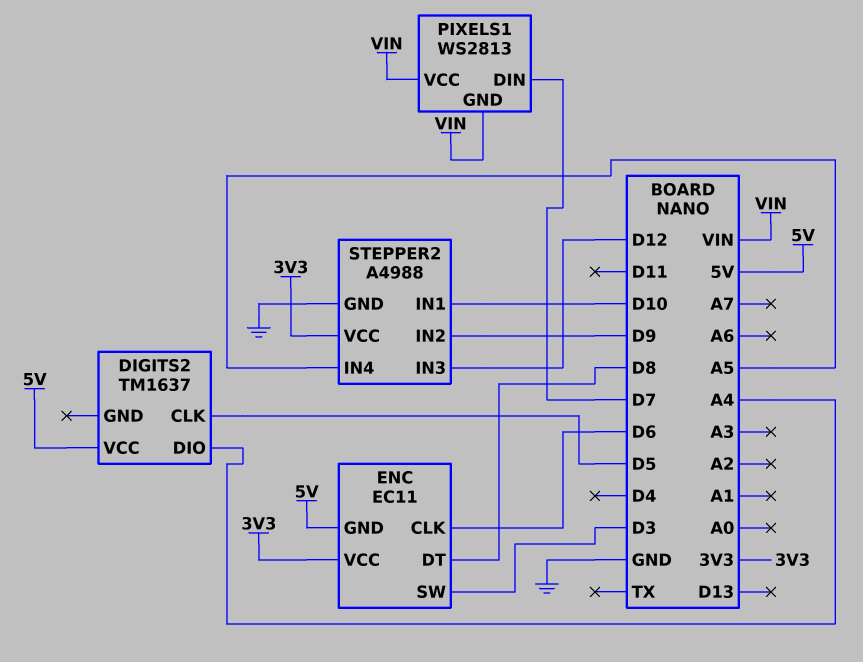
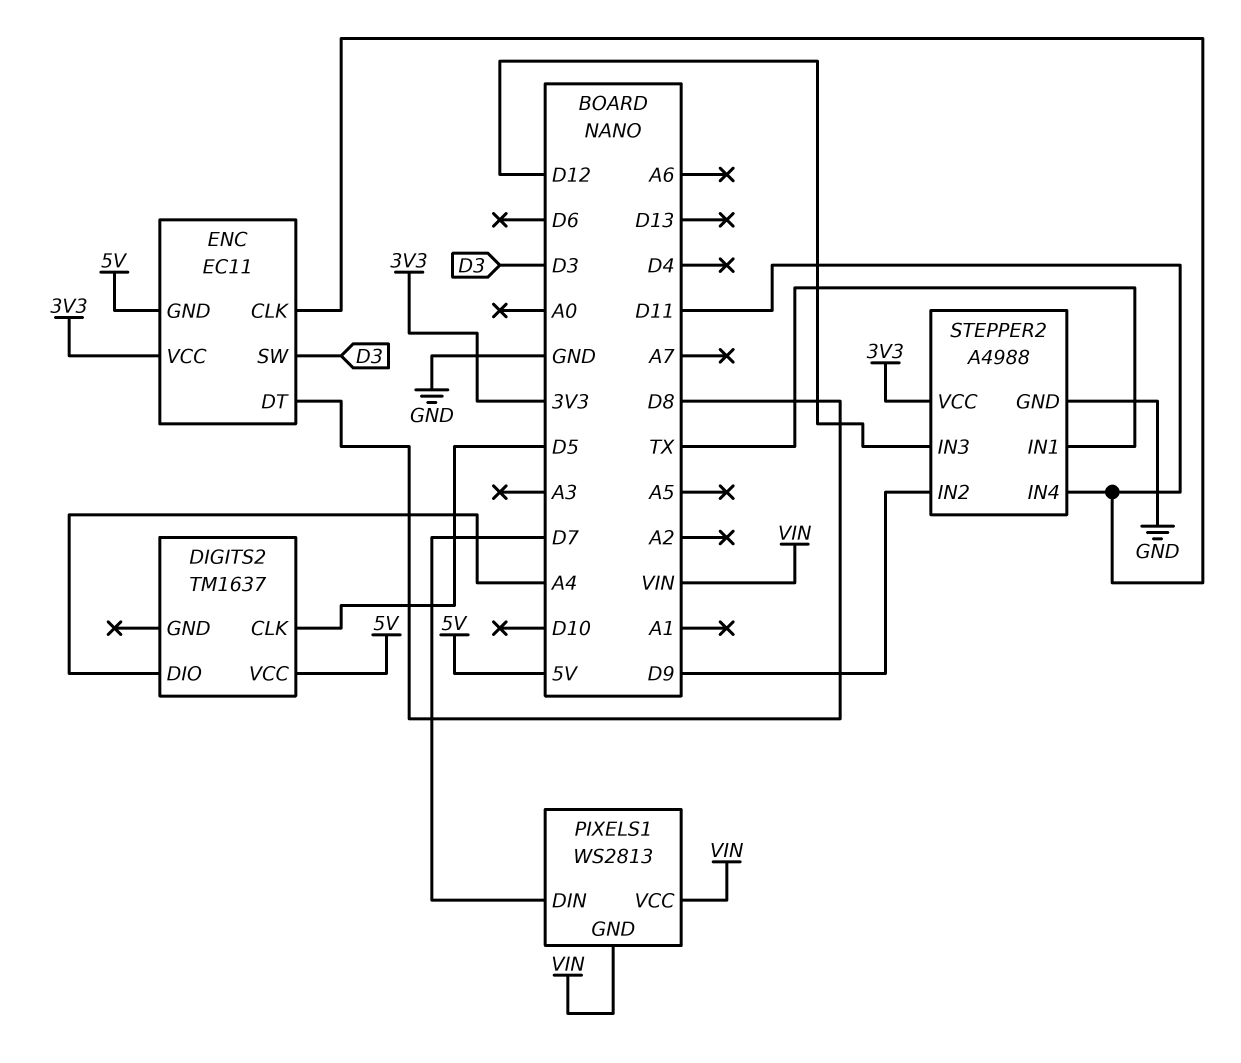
ENC pin CLK: D6 -> D11
STEPPER2 pin IN1: D10 -> TX
STEPPER2 pin IN4: A5 -> D11

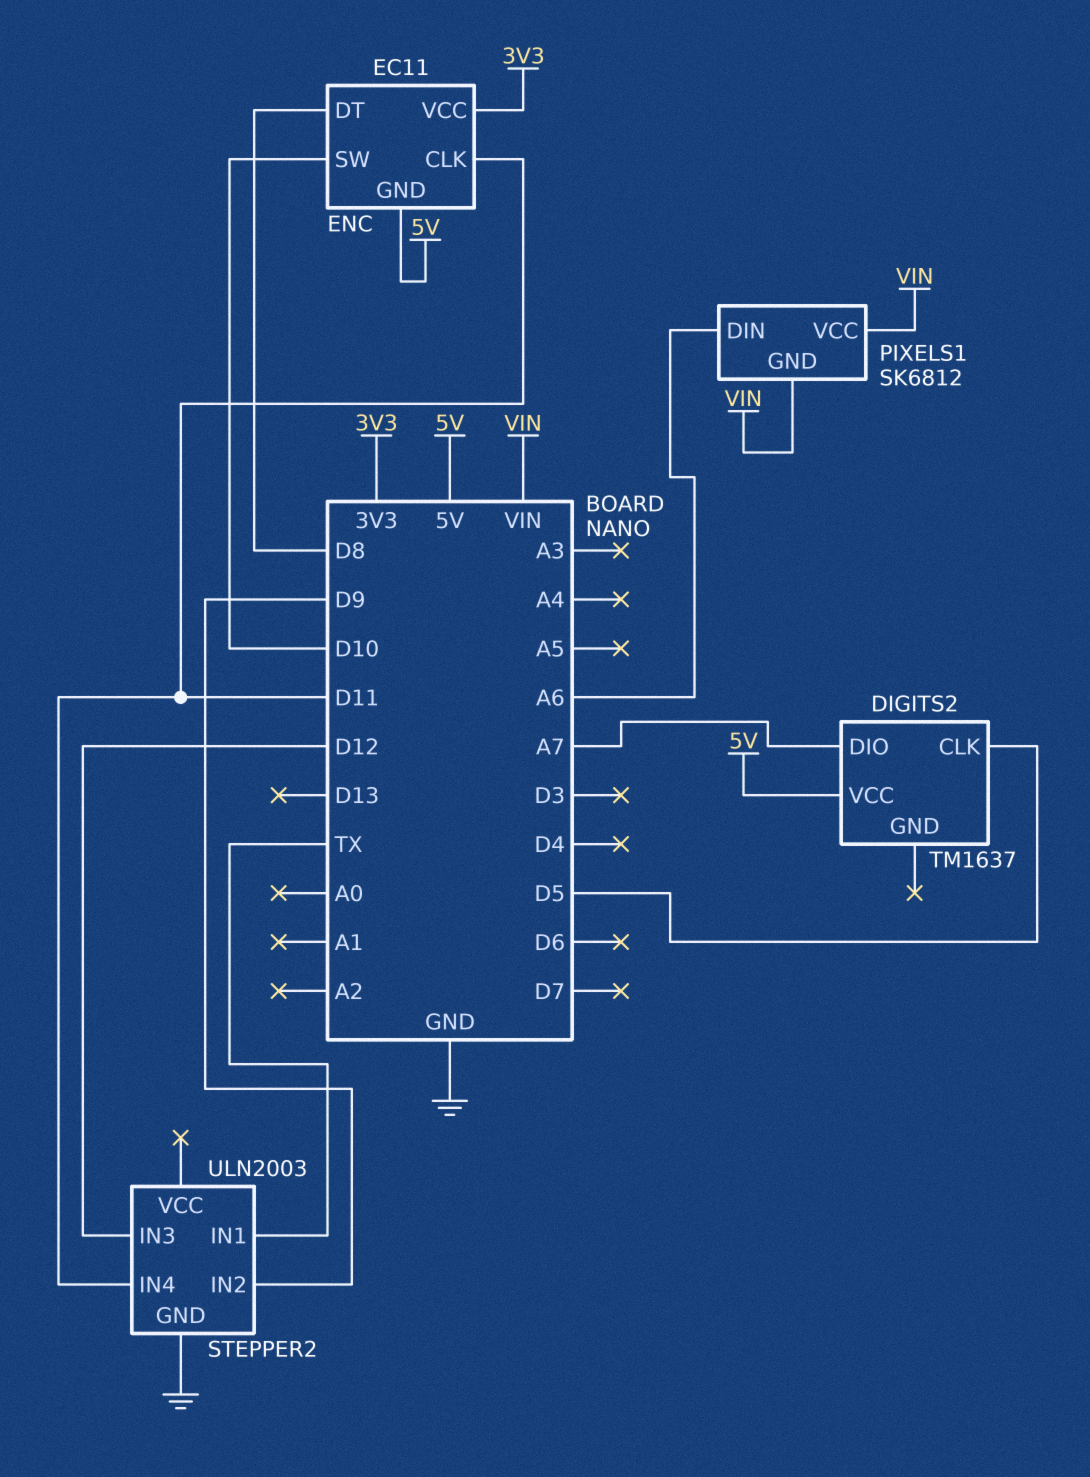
DIGITS2 pin DIO: A4 -> A7
ENC pin SW: D3 -> D10
PIXELS1: WS2813 -> SK6812
PIXELS1 pin DIN: D7 -> A6
STEPPER2: A4988 -> ULN2003
STEPPER2 pin VCC: 3V3 -> none

